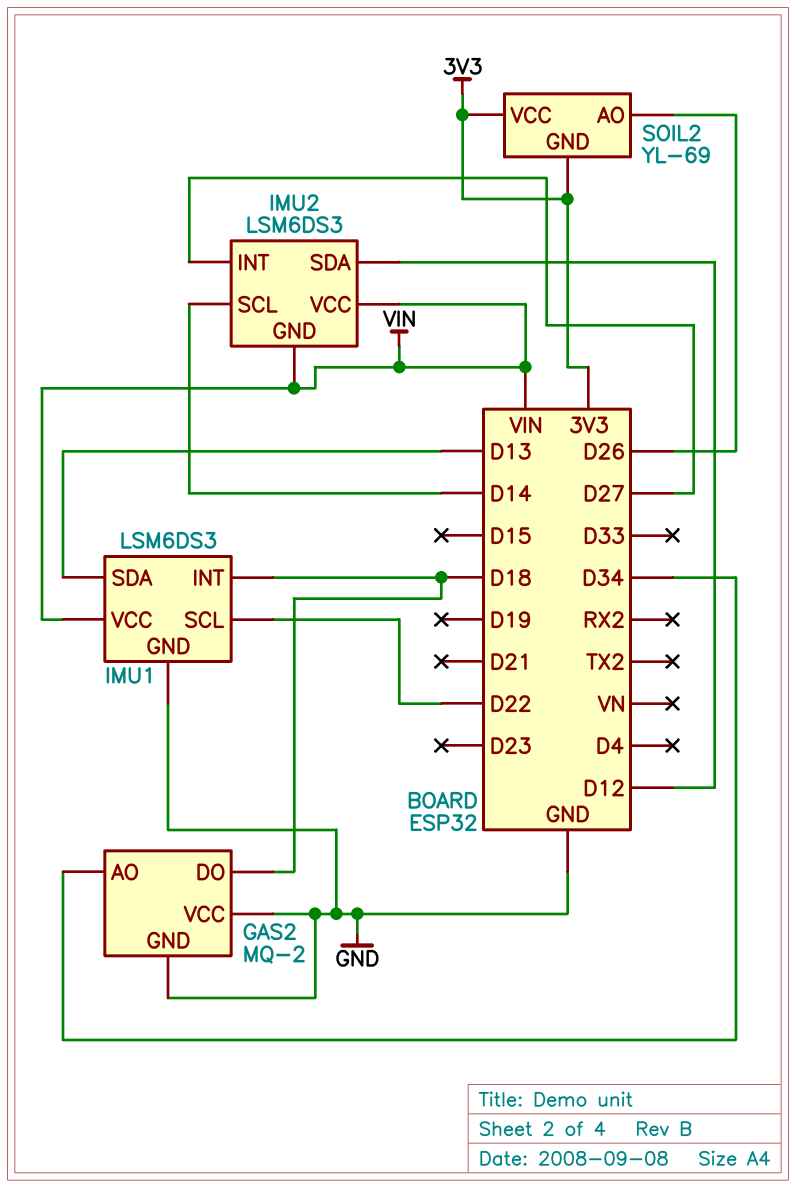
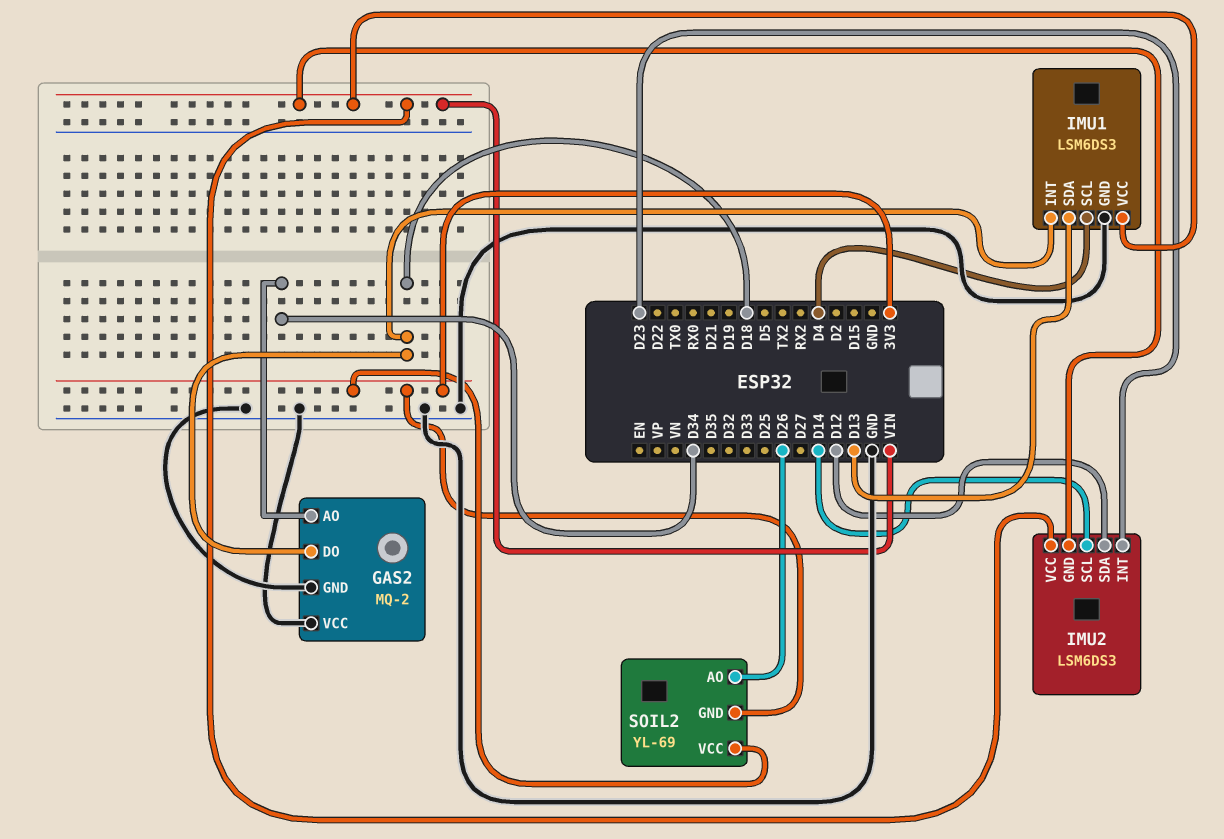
IMU1 pin SCL: D22 -> D4
IMU2 pin INT: D27 -> D23

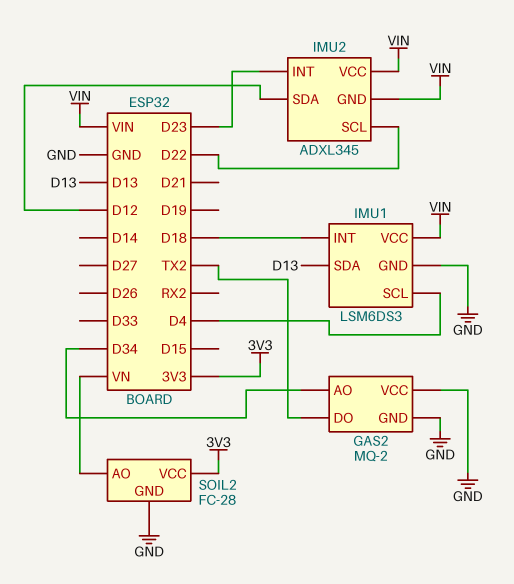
GAS2 pin DO: D18 -> TX2
IMU2: LSM6DS3 -> ADXL345
IMU2 pin SCL: D14 -> D22
SOIL2: YL-69 -> FC-28
SOIL2 pin AO: D26 -> VN
SOIL2 pin GND: 3V3 -> GND

